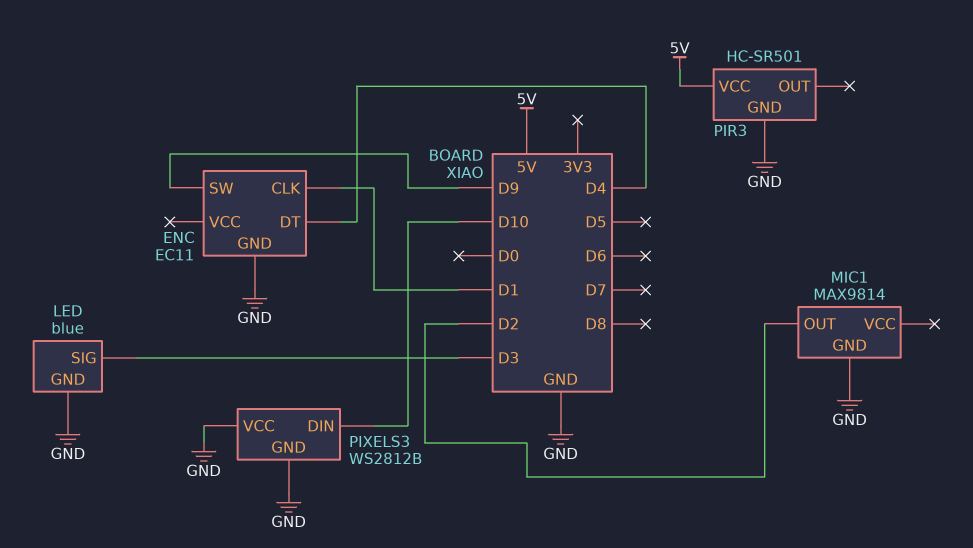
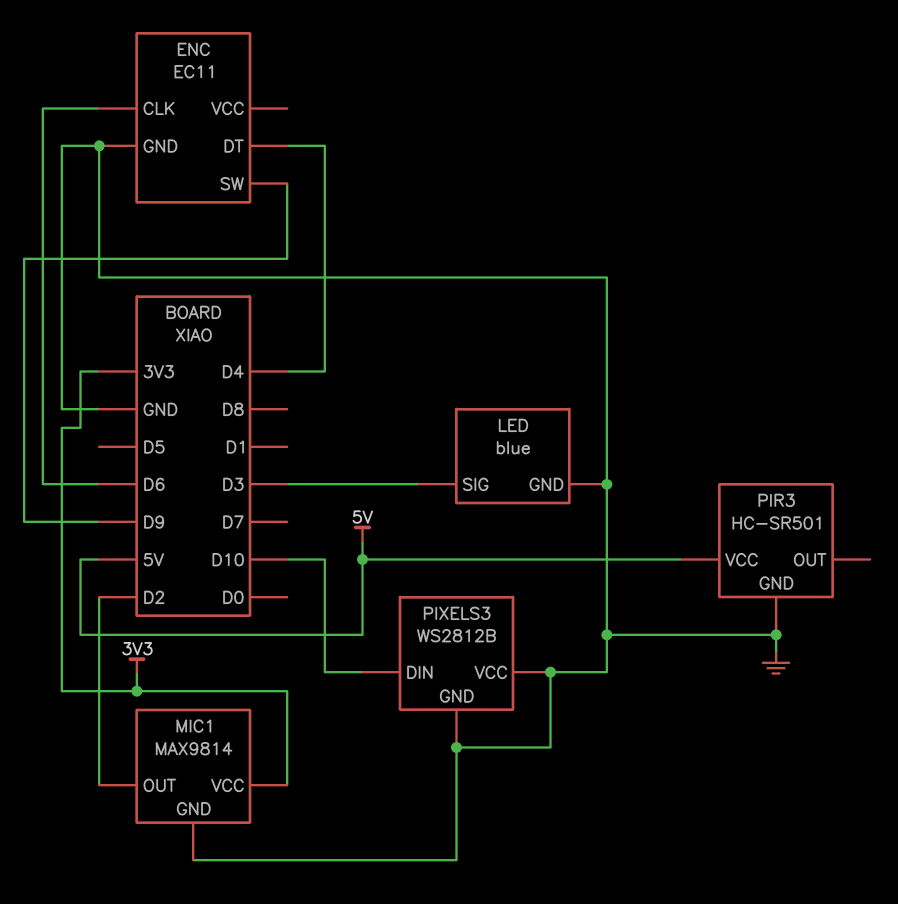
ENC pin CLK: D1 -> D6
MIC1 pin VCC: none -> 3V3

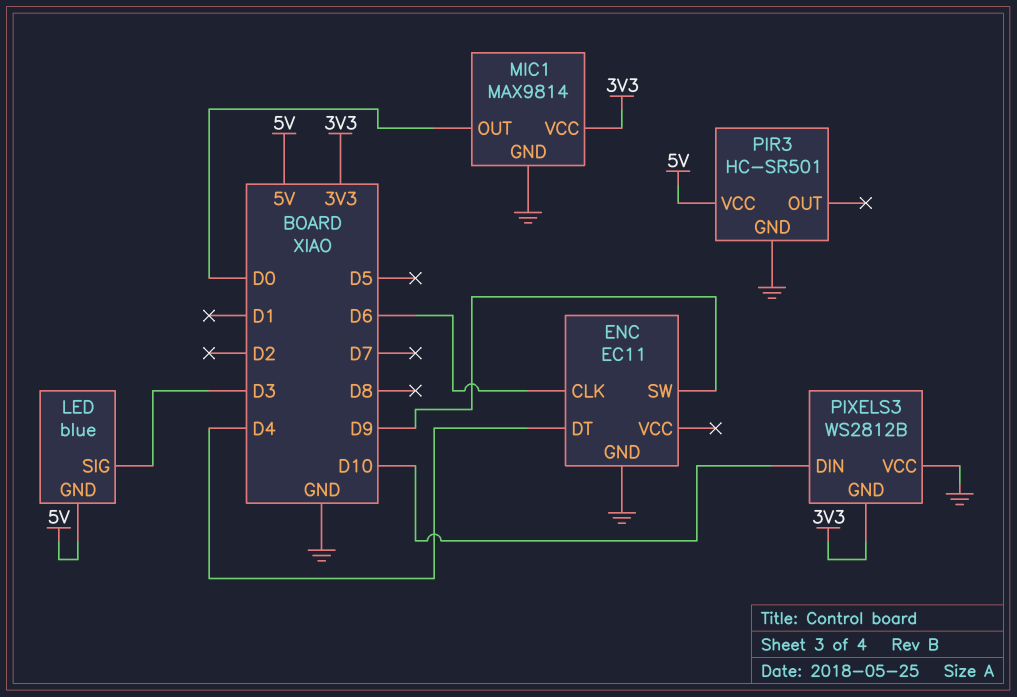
LED pin GND: GND -> 5V
MIC1 pin OUT: D2 -> D0
PIXELS3 pin GND: GND -> 3V3

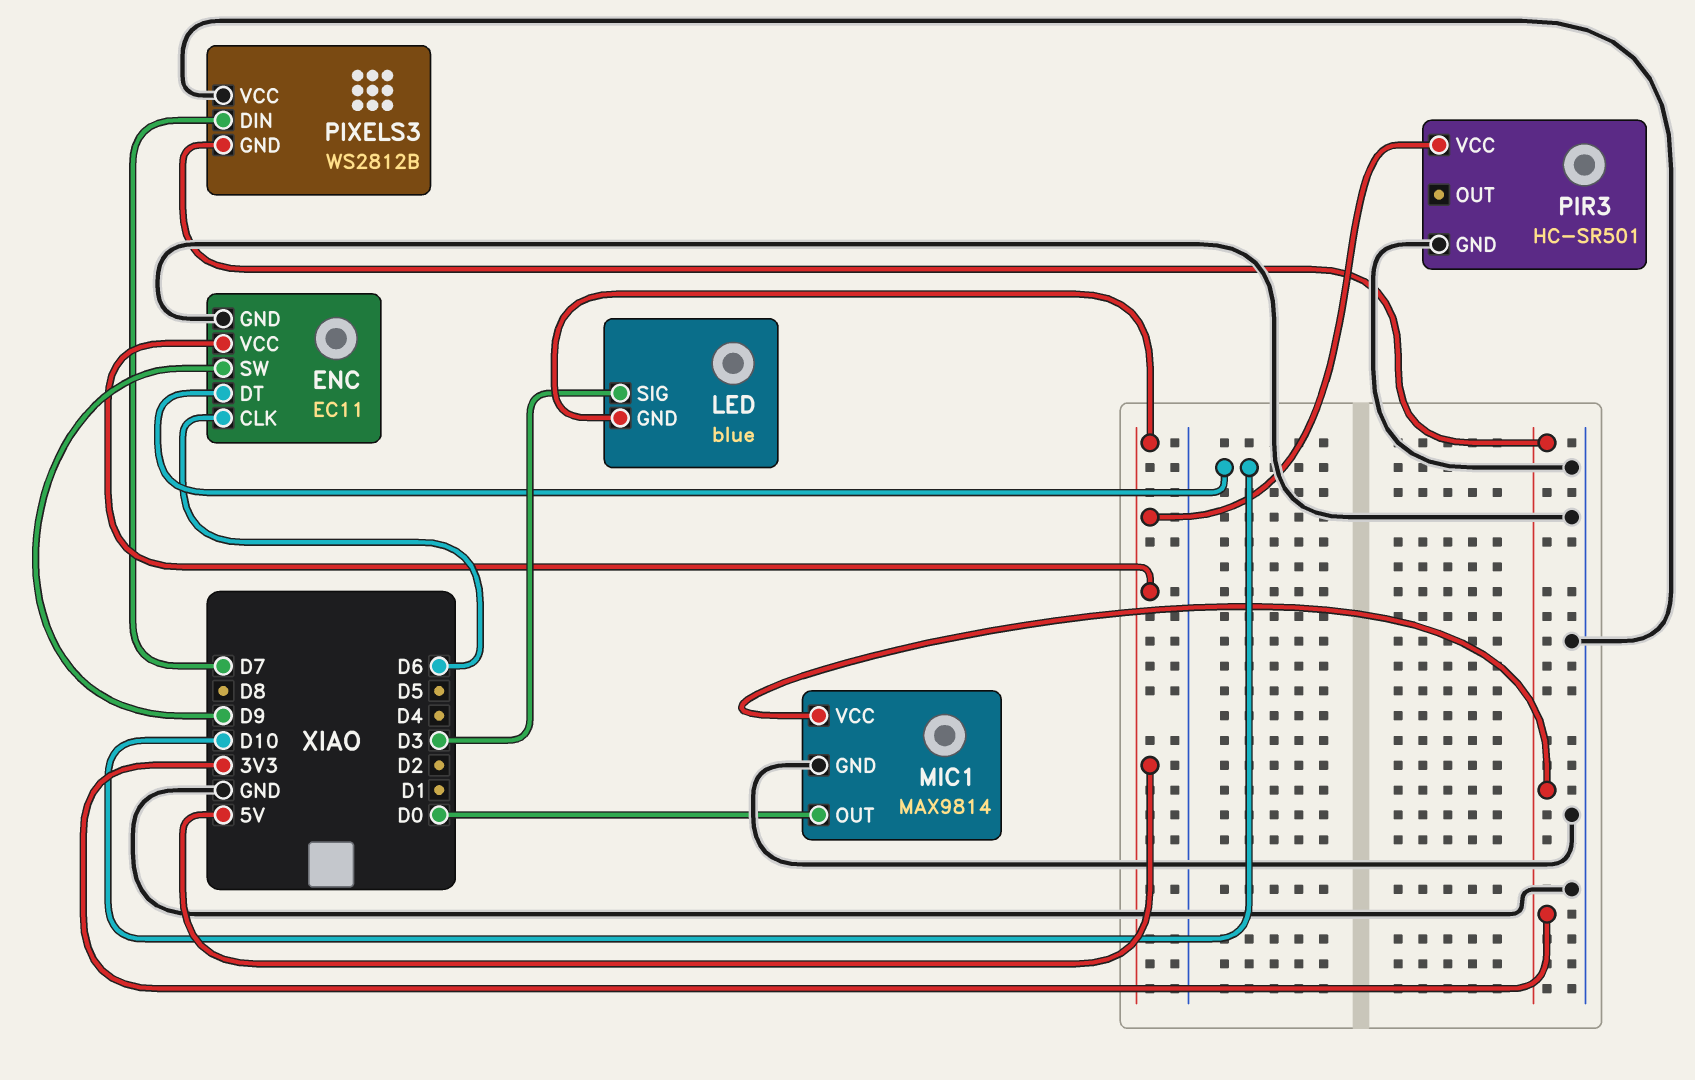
ENC pin DT: D4 -> D10
ENC pin VCC: none -> 5V
PIXELS3 pin DIN: D10 -> D7

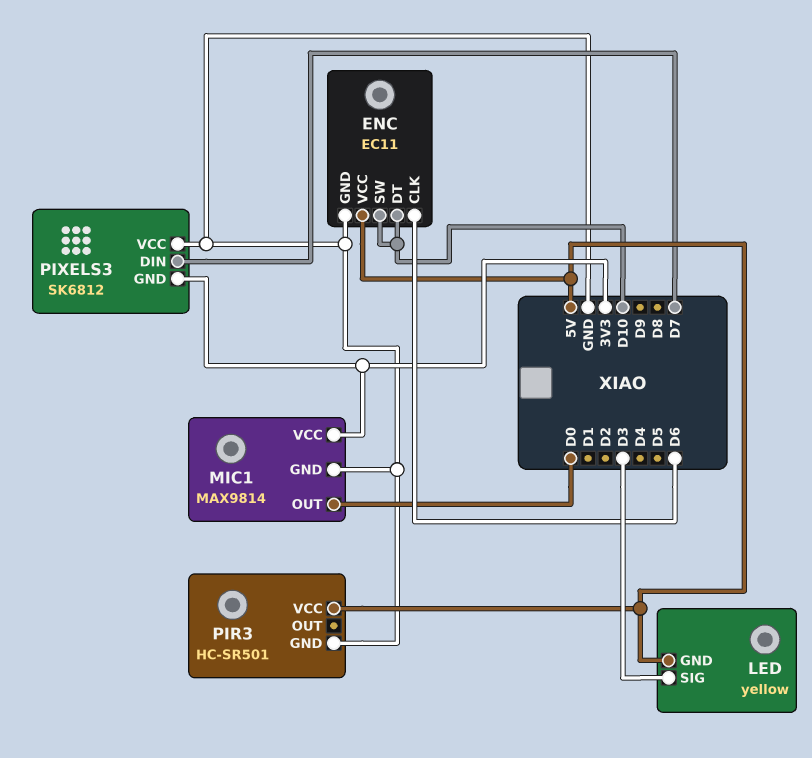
ENC pin SW: D9 -> D10
LED: blue -> yellow
PIXELS3: WS2812B -> SK6812

